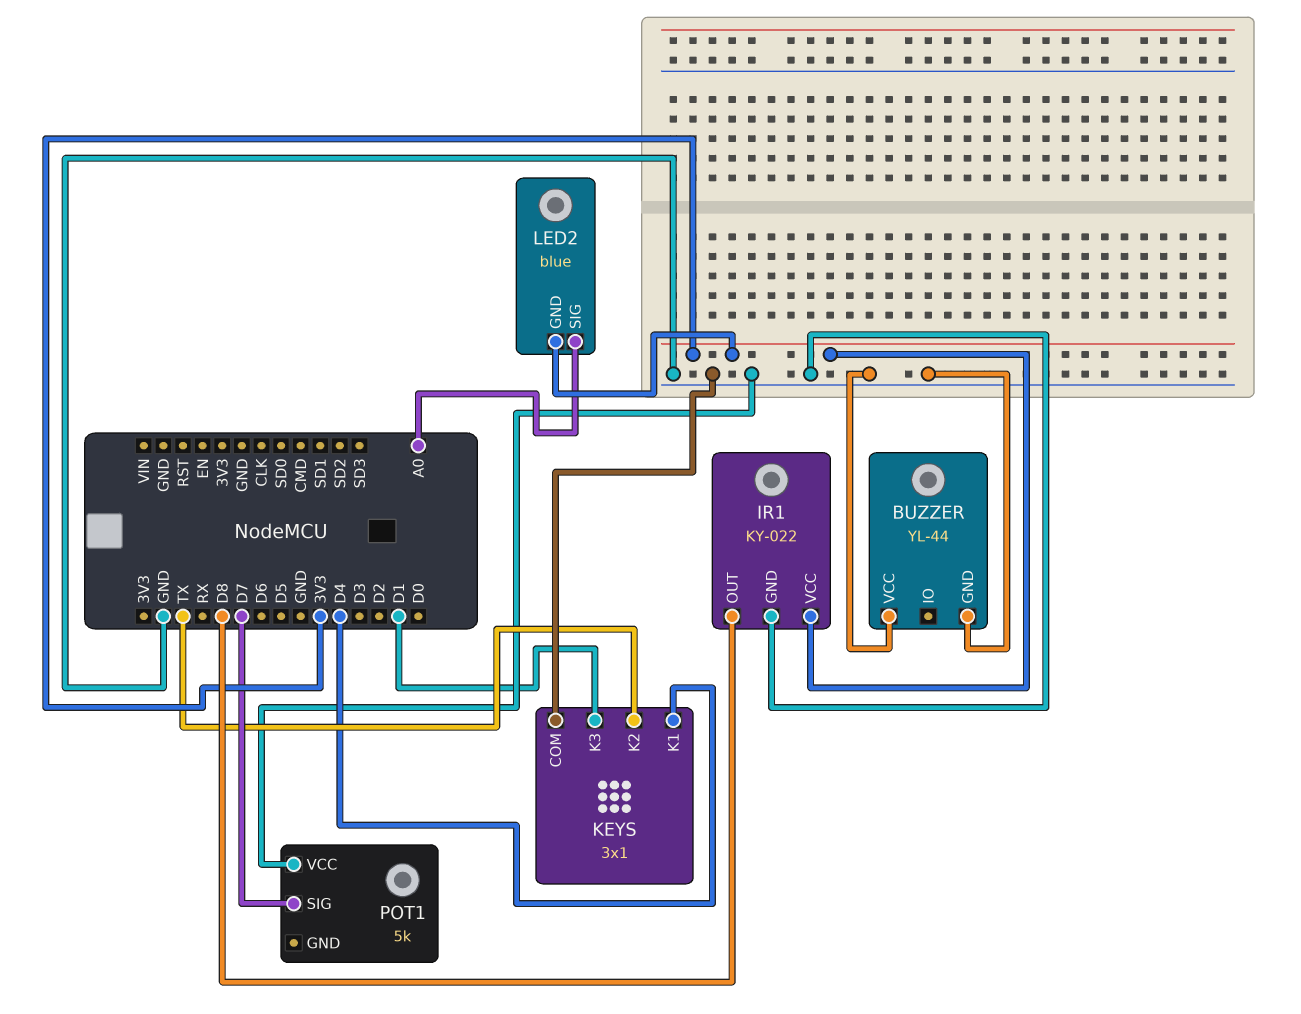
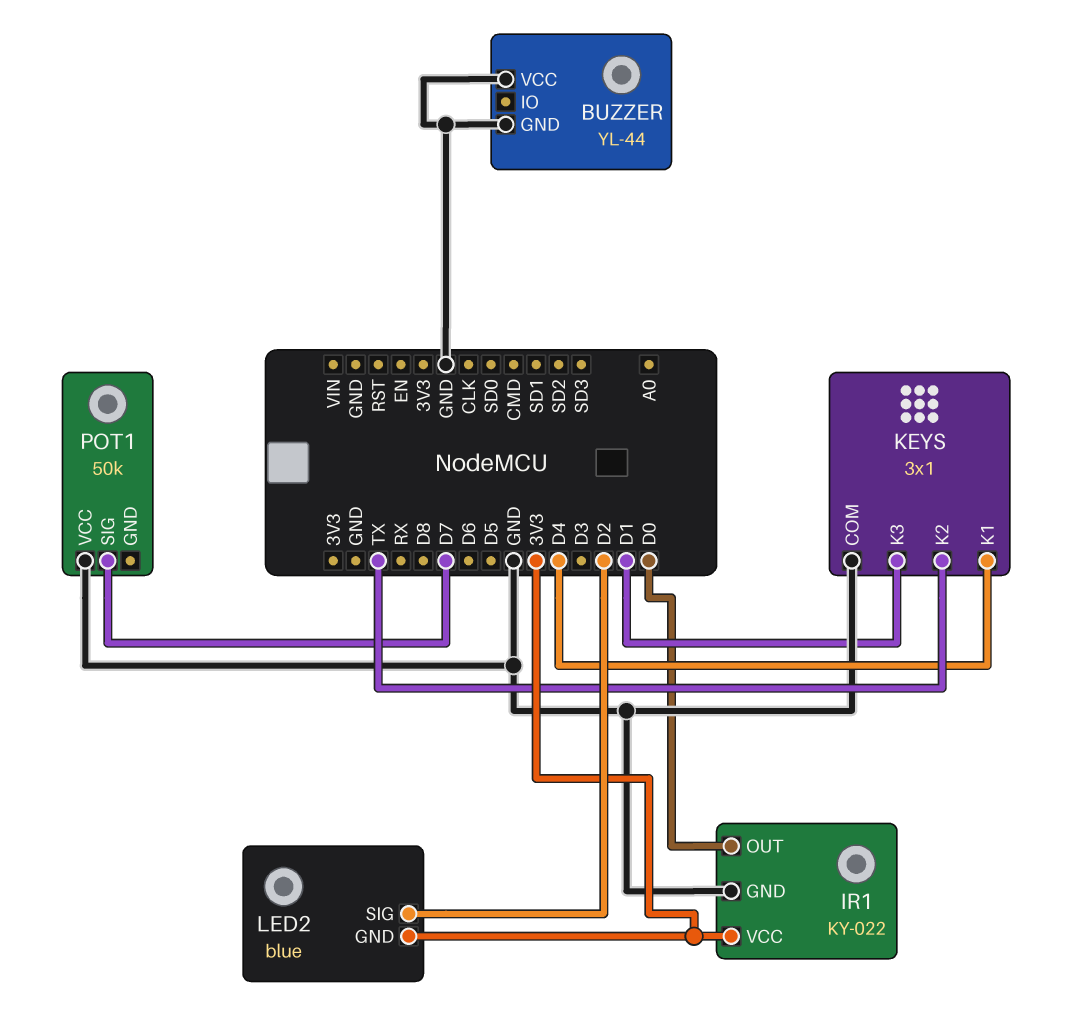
IR1 pin OUT: D8 -> D0
LED2 pin SIG: A0 -> D2
POT1: 5k -> 50k

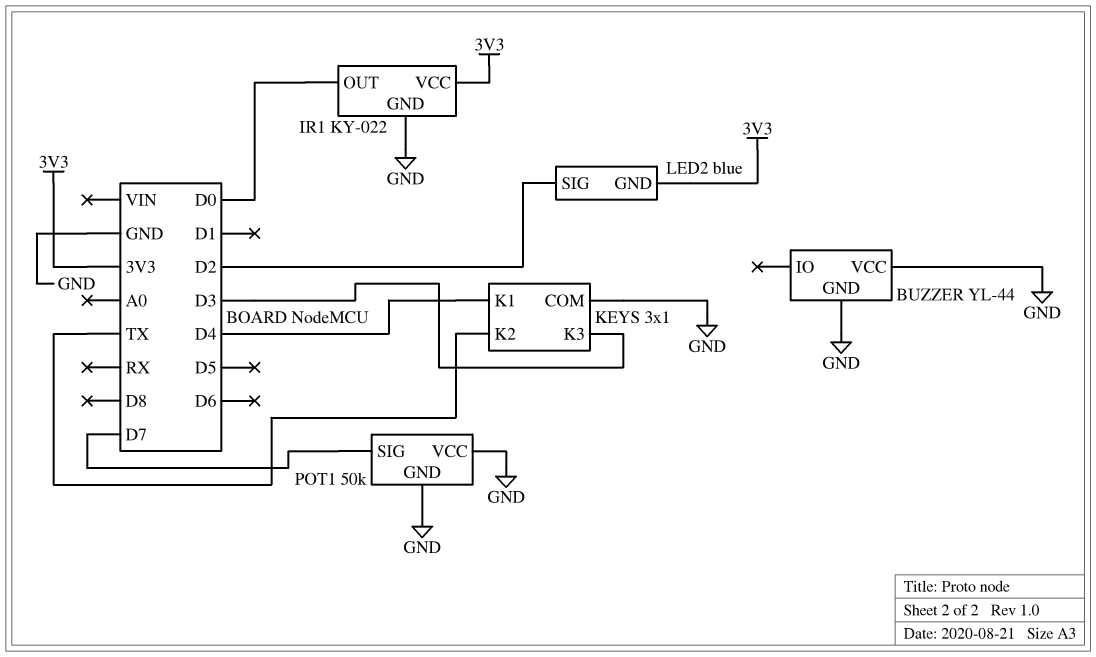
KEYS pin K3: D1 -> D3
POT1 pin GND: none -> GND

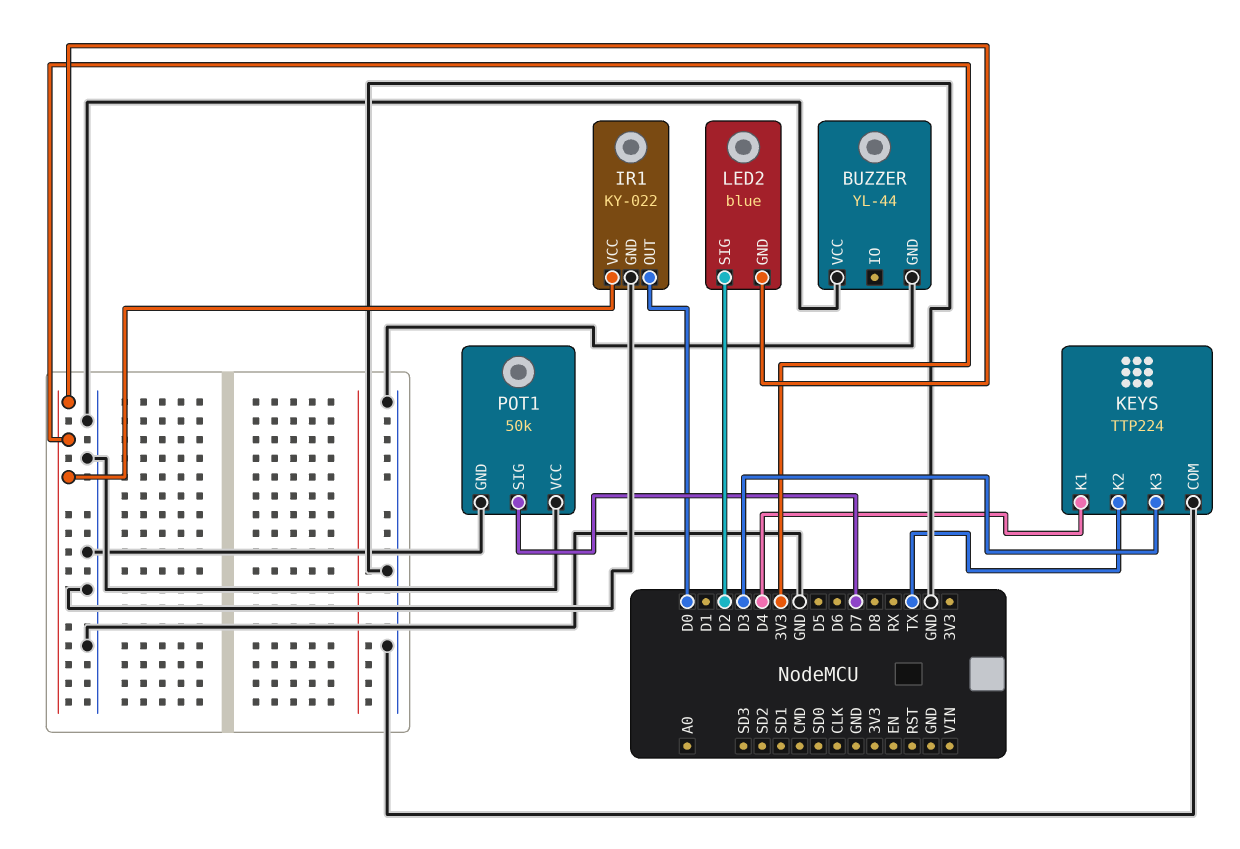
KEYS: 3x1 -> TTP224

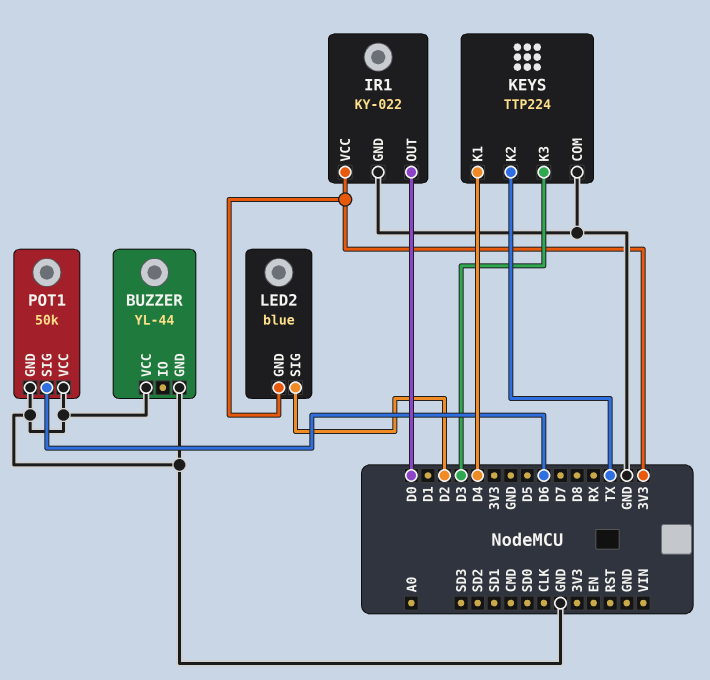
POT1 pin SIG: D7 -> D6

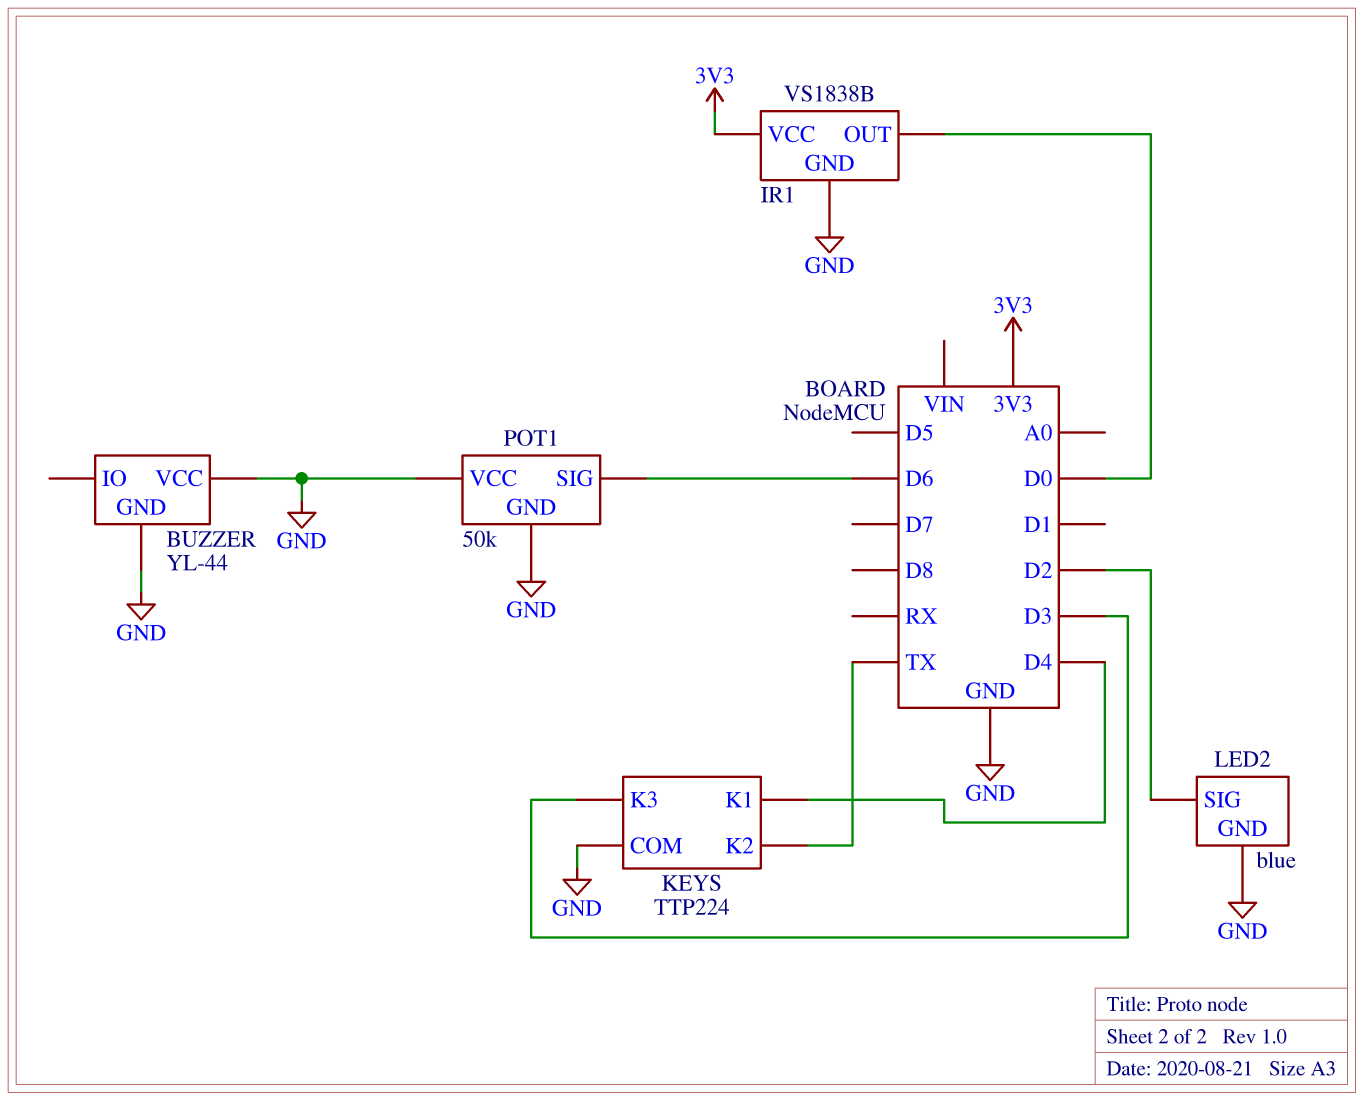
IR1: KY-022 -> VS1838B
LED2 pin GND: 3V3 -> GND

